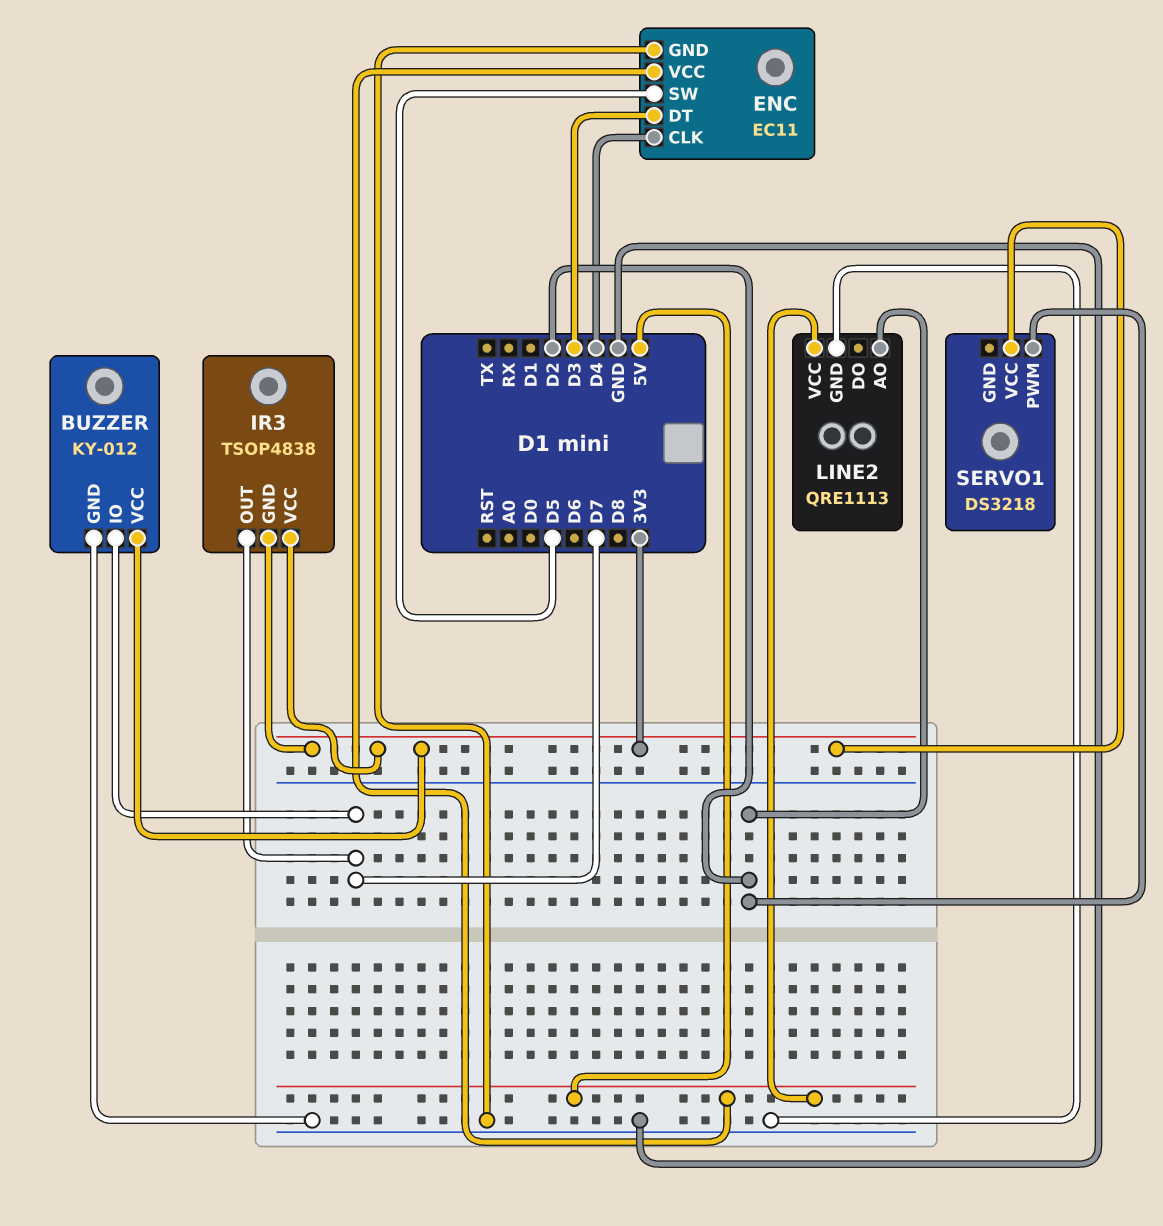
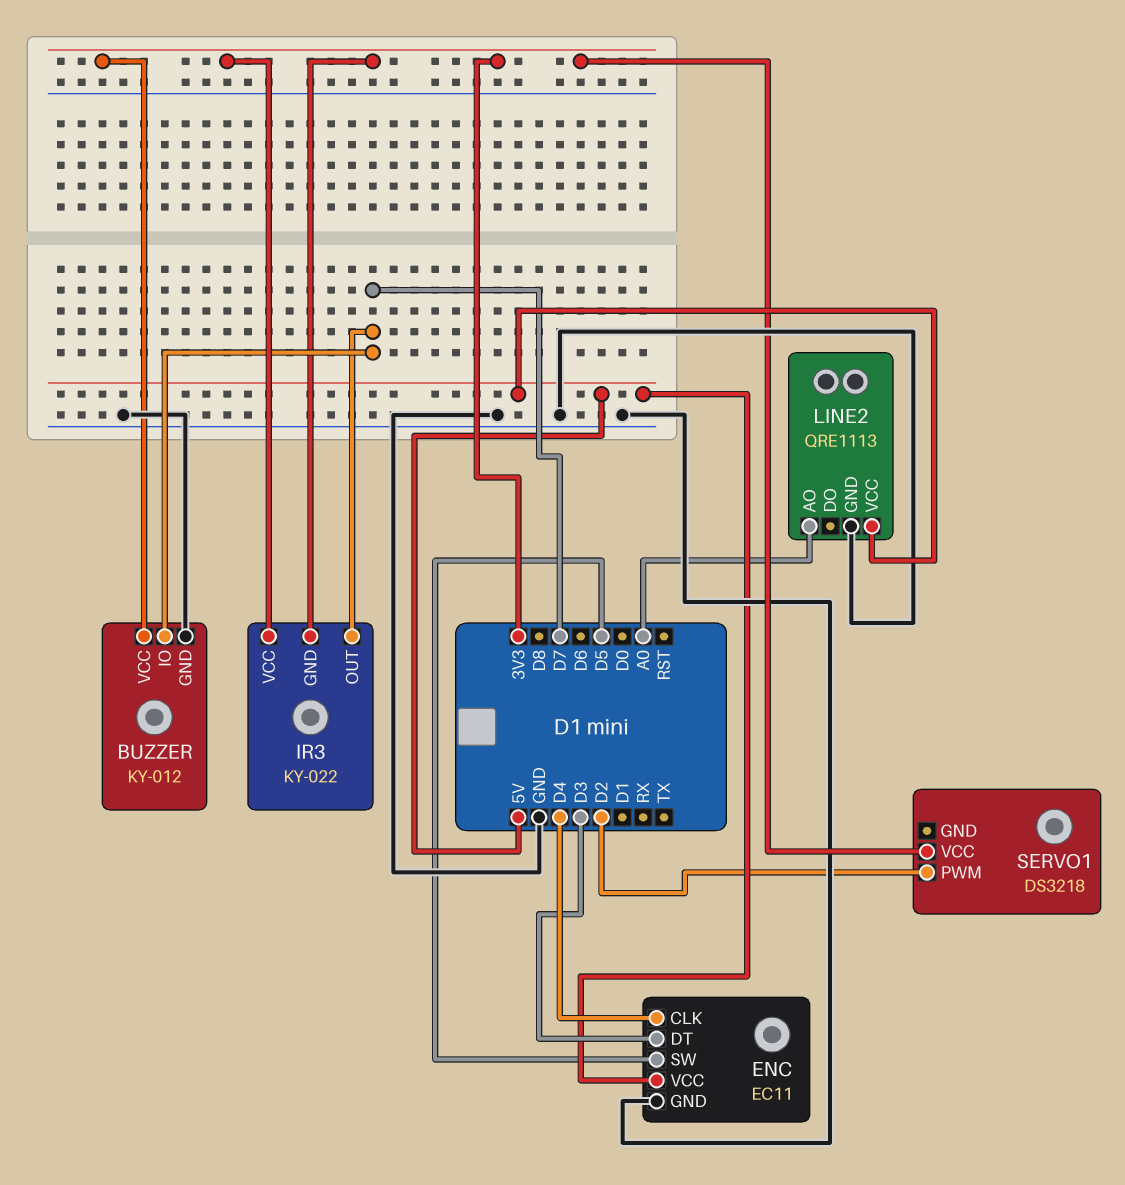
IR3: TSOP4838 -> KY-022
LINE2 pin AO: D2 -> A0

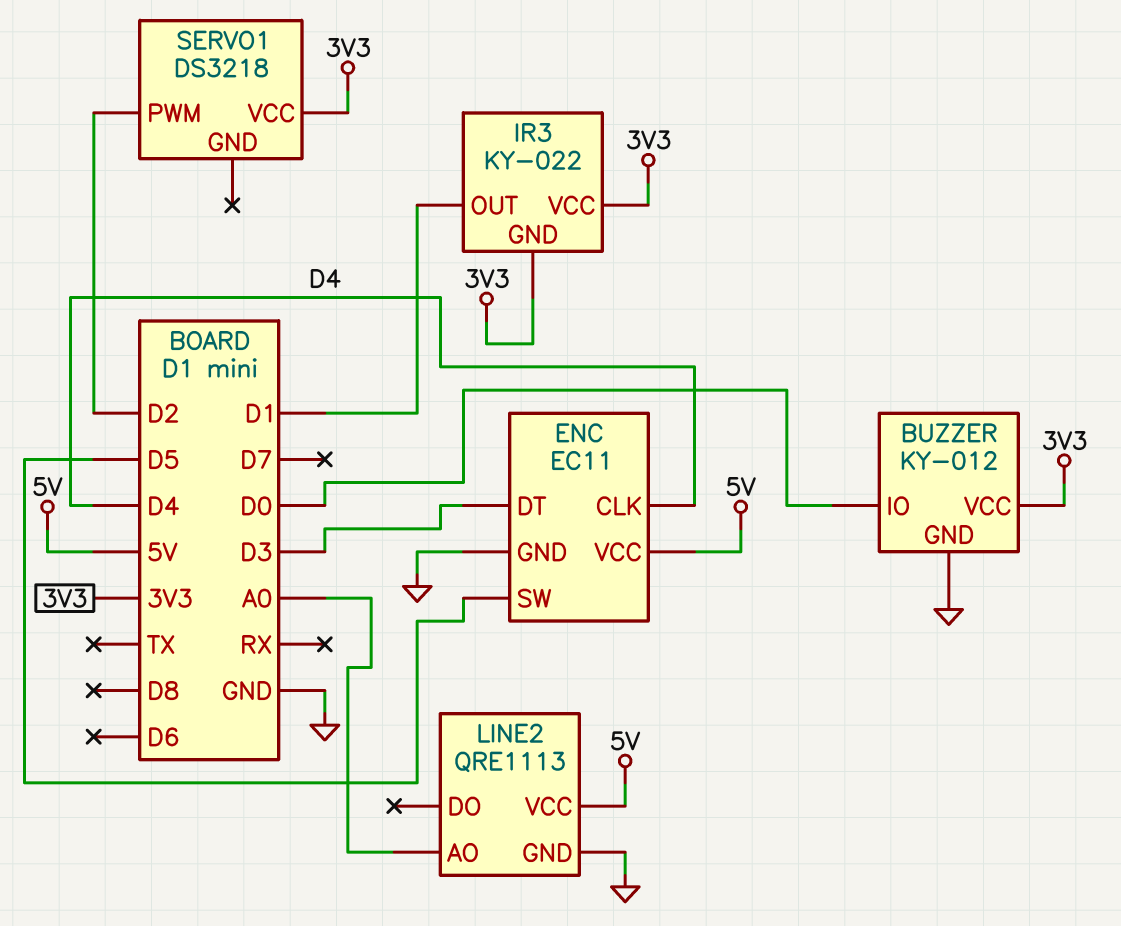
BUZZER pin IO: D7 -> D0
IR3 pin OUT: D7 -> D1

